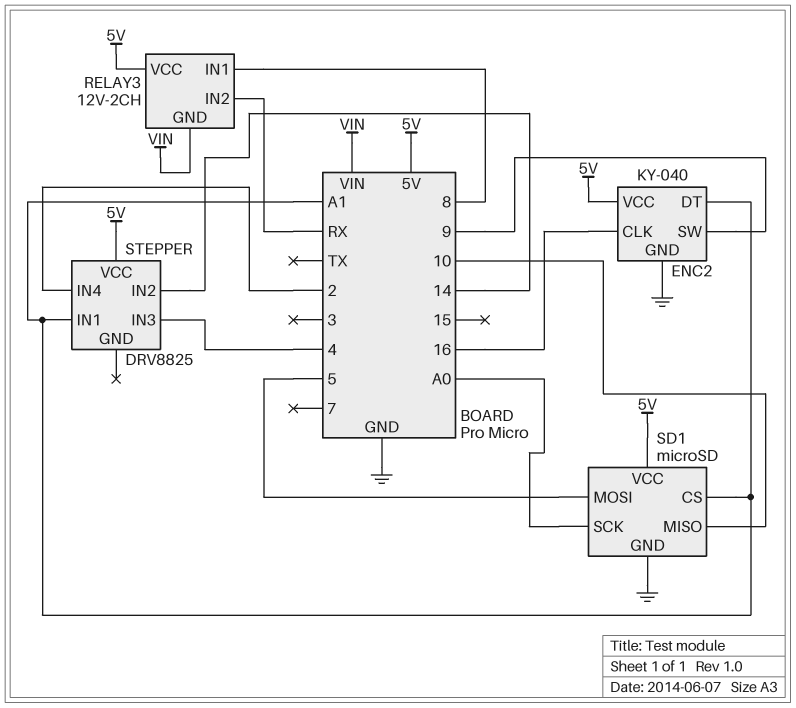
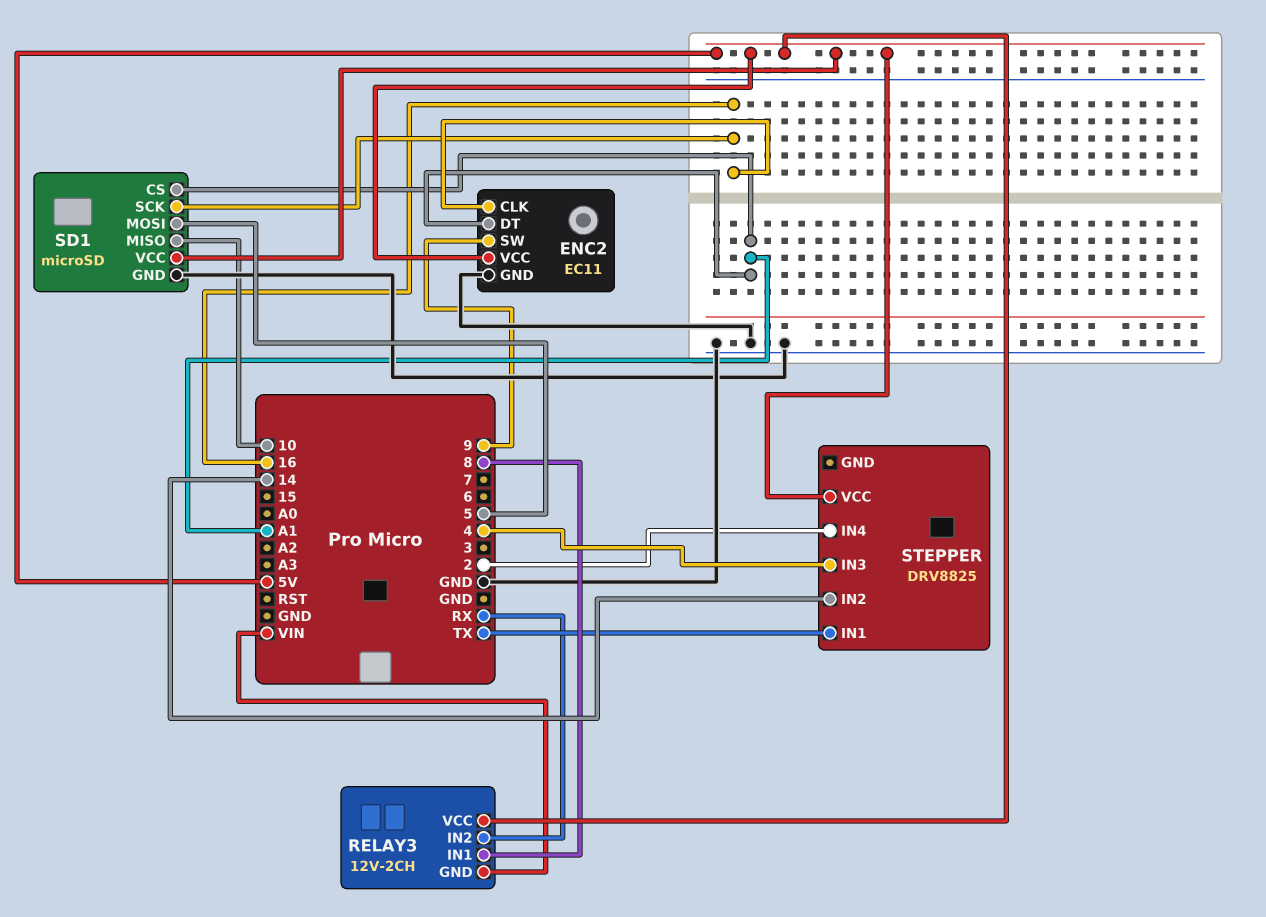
ENC2: KY-040 -> EC11
SD1 pin SCK: A0 -> 16
STEPPER pin IN1: A1 -> TX

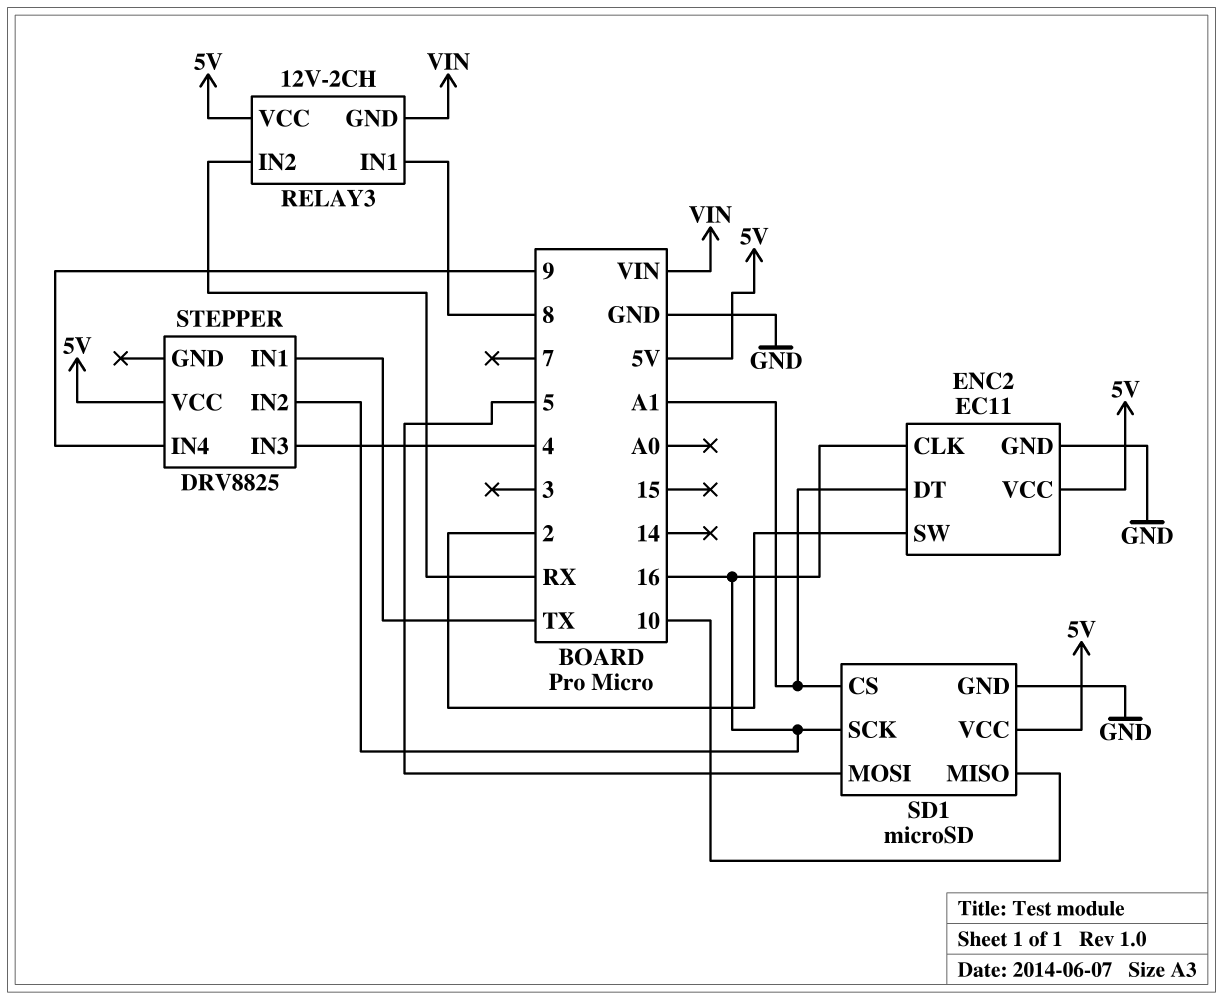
ENC2 pin SW: 9 -> 2
STEPPER pin IN2: 14 -> 16
STEPPER pin IN4: 2 -> 9

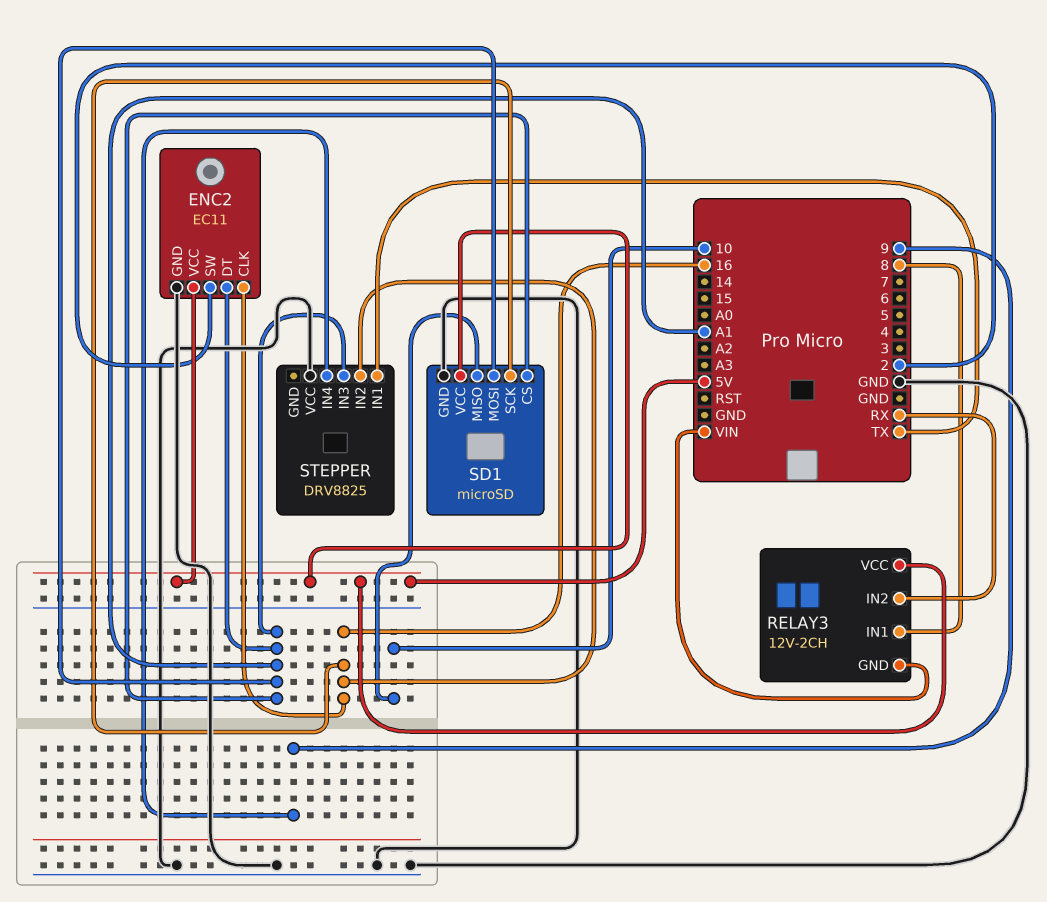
SD1 pin MOSI: 5 -> A1
STEPPER pin IN3: 4 -> A1
STEPPER pin VCC: 5V -> GND

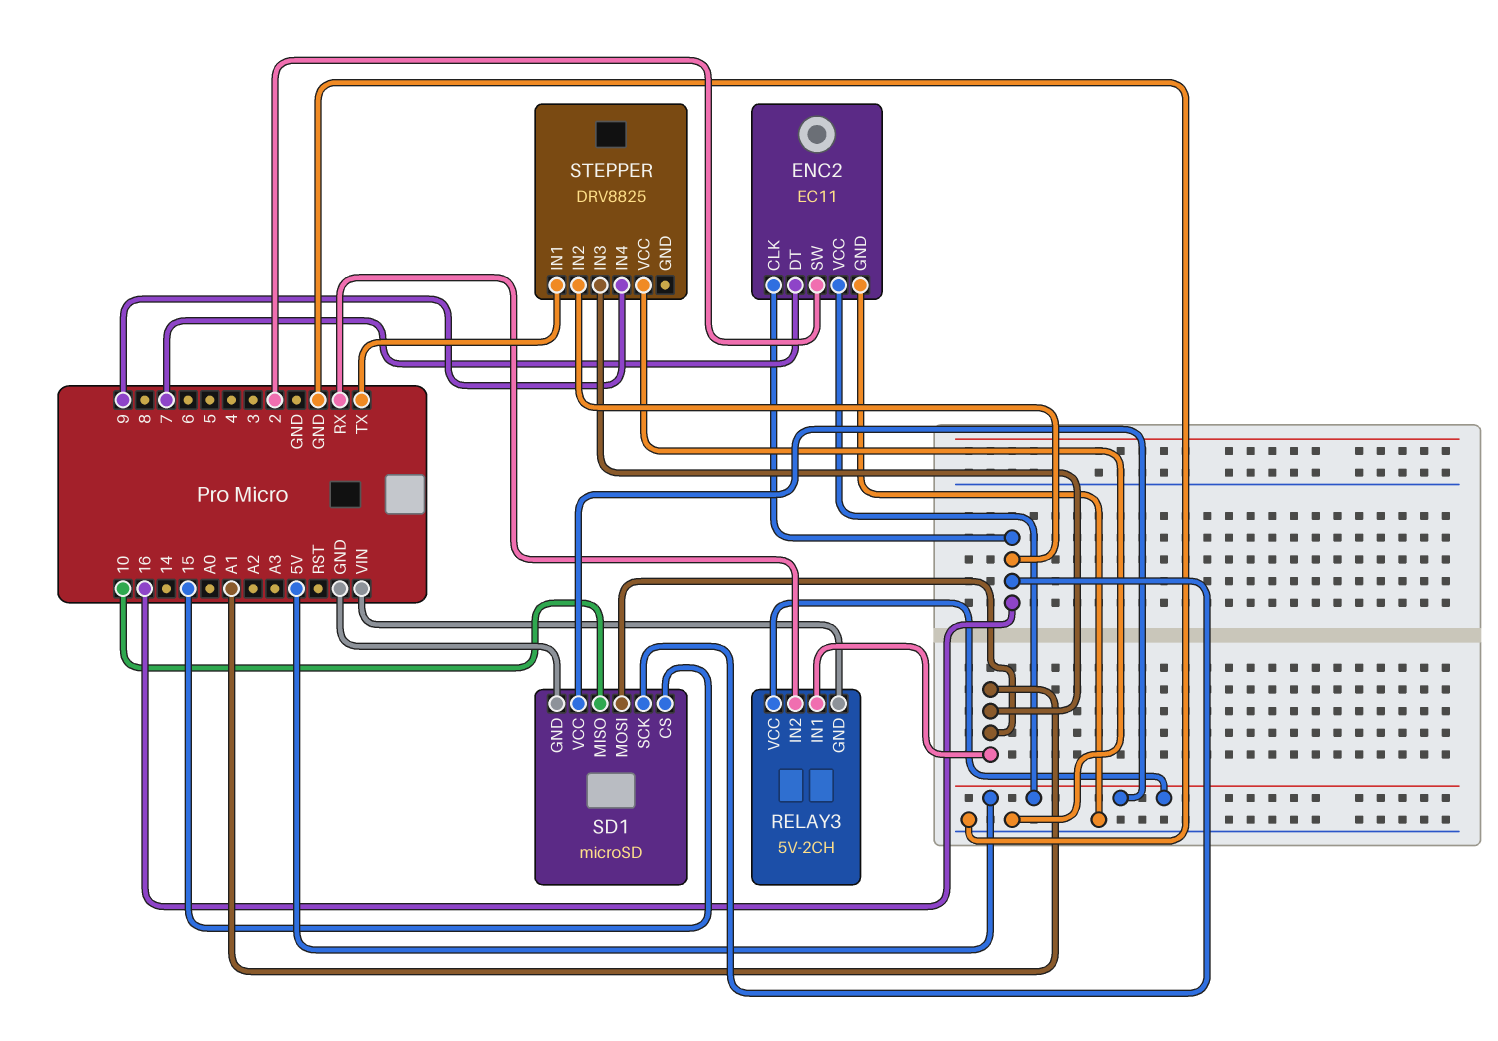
ENC2 pin DT: A1 -> 7
RELAY3: 12V-2CH -> 5V-2CH
RELAY3 pin IN1: 8 -> A1
SD1 pin CS: A1 -> 15

